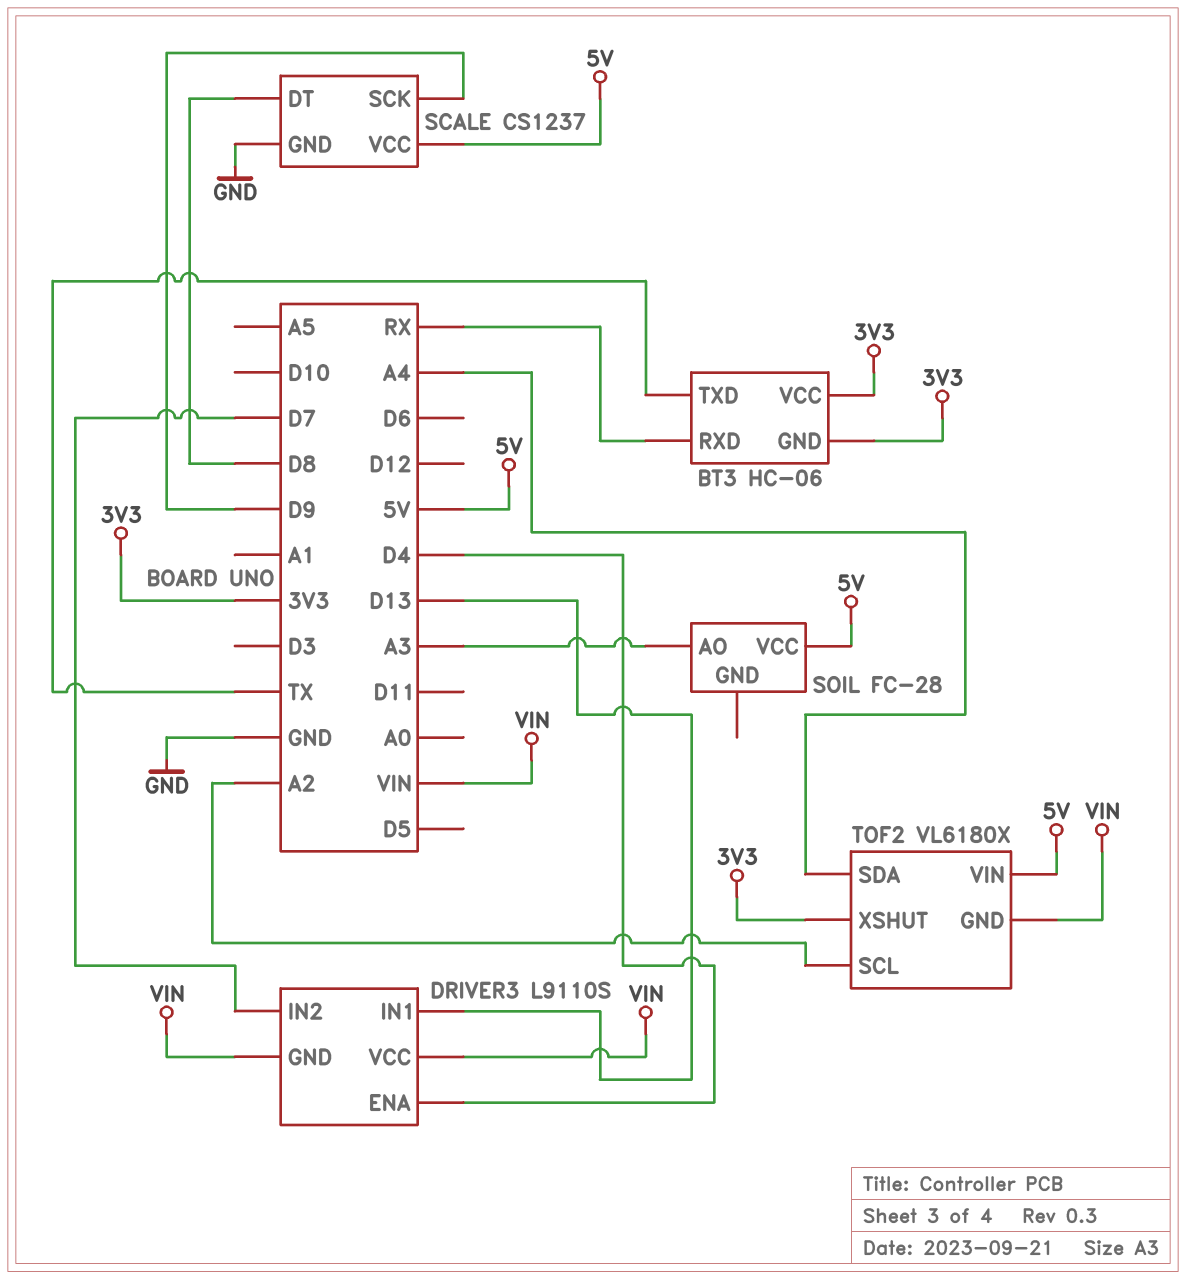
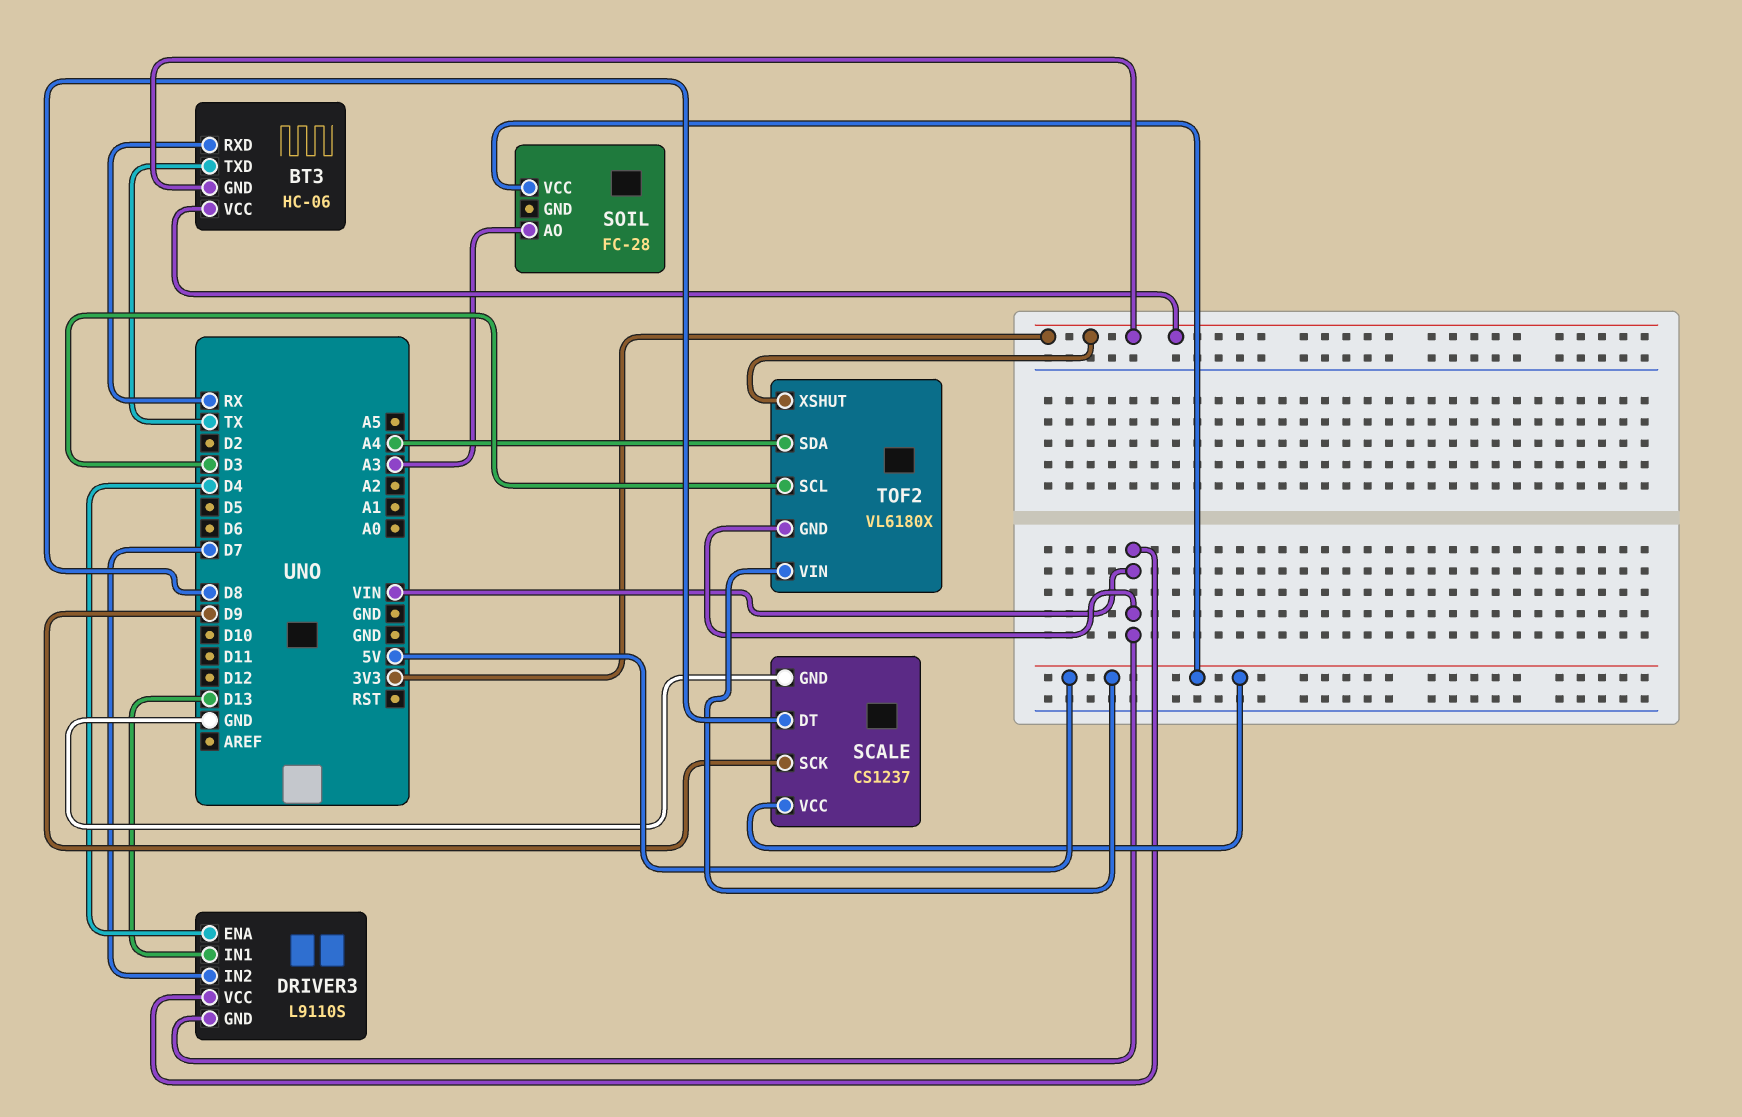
TOF2 pin SCL: A2 -> D3

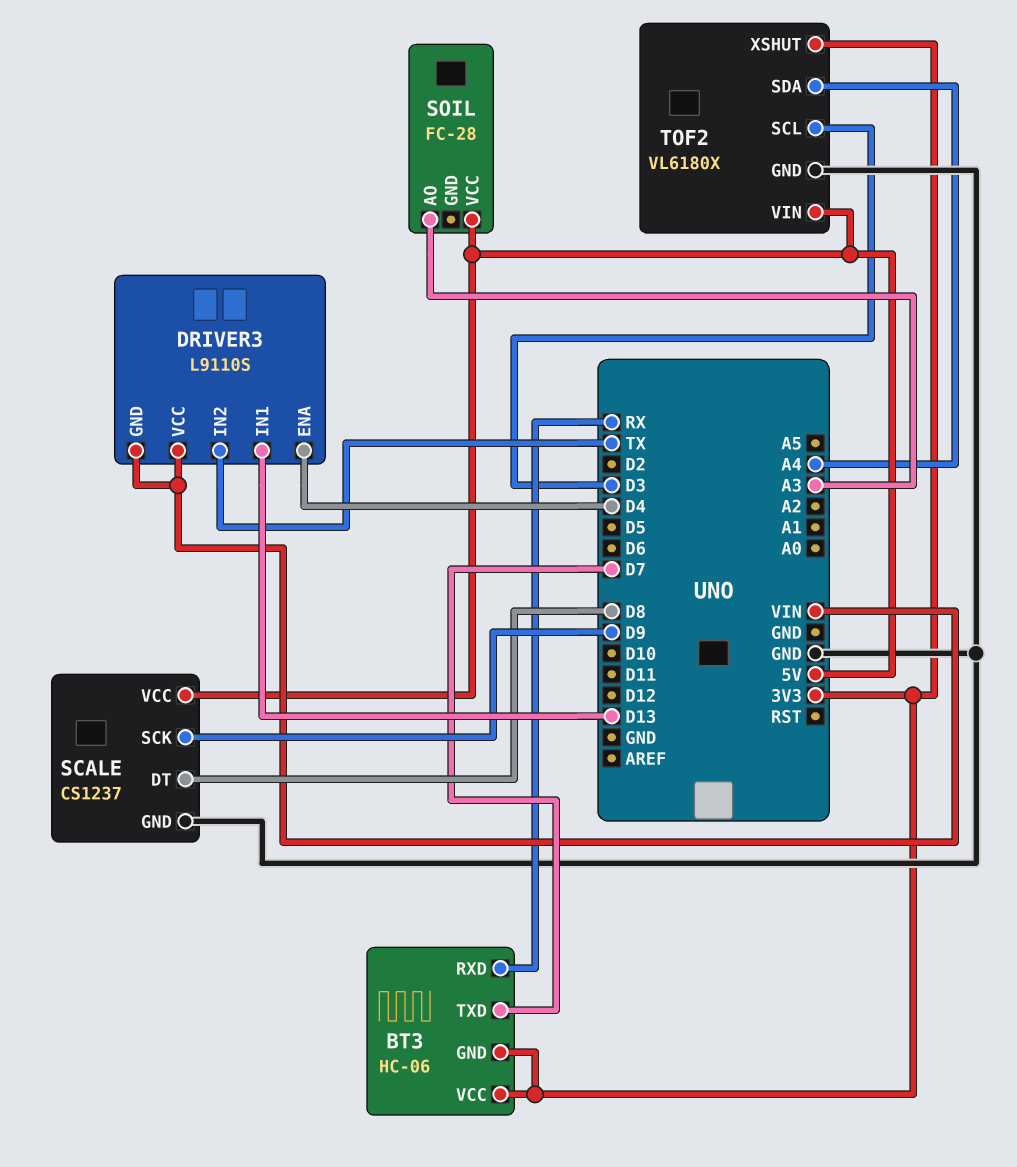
BT3 pin TXD: TX -> D7
DRIVER3 pin IN2: D7 -> TX
TOF2 pin GND: VIN -> GND

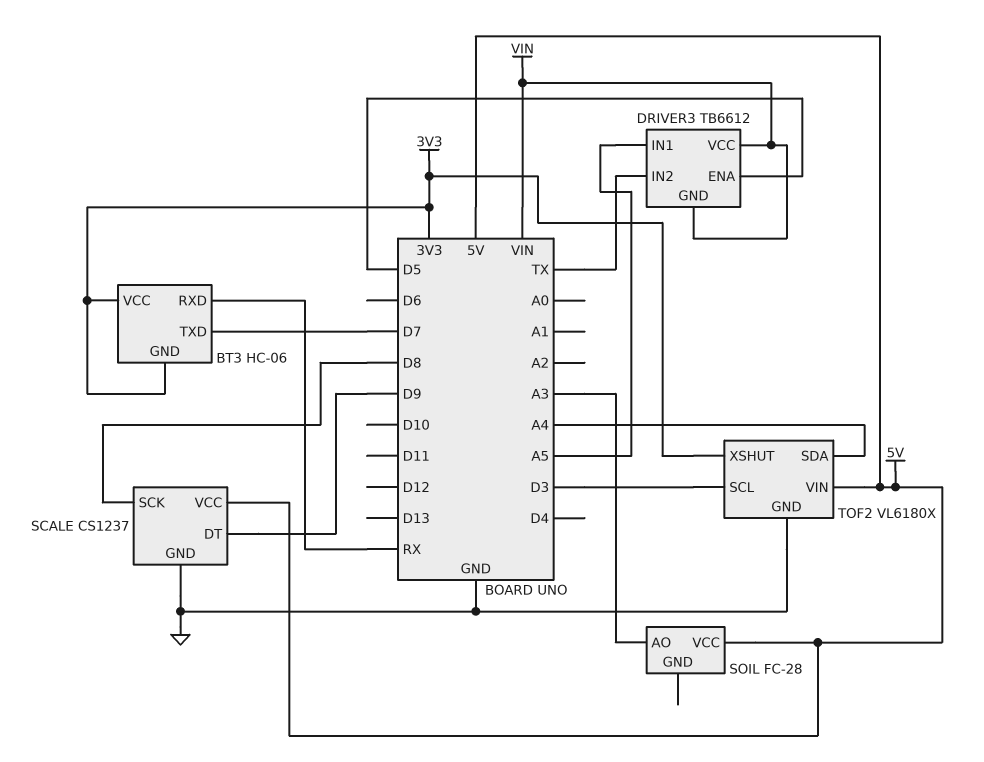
DRIVER3: L9110S -> TB6612
DRIVER3 pin ENA: D4 -> D5
DRIVER3 pin IN1: D13 -> A5
SCALE pin DT: D8 -> D9
SCALE pin SCK: D9 -> D8

